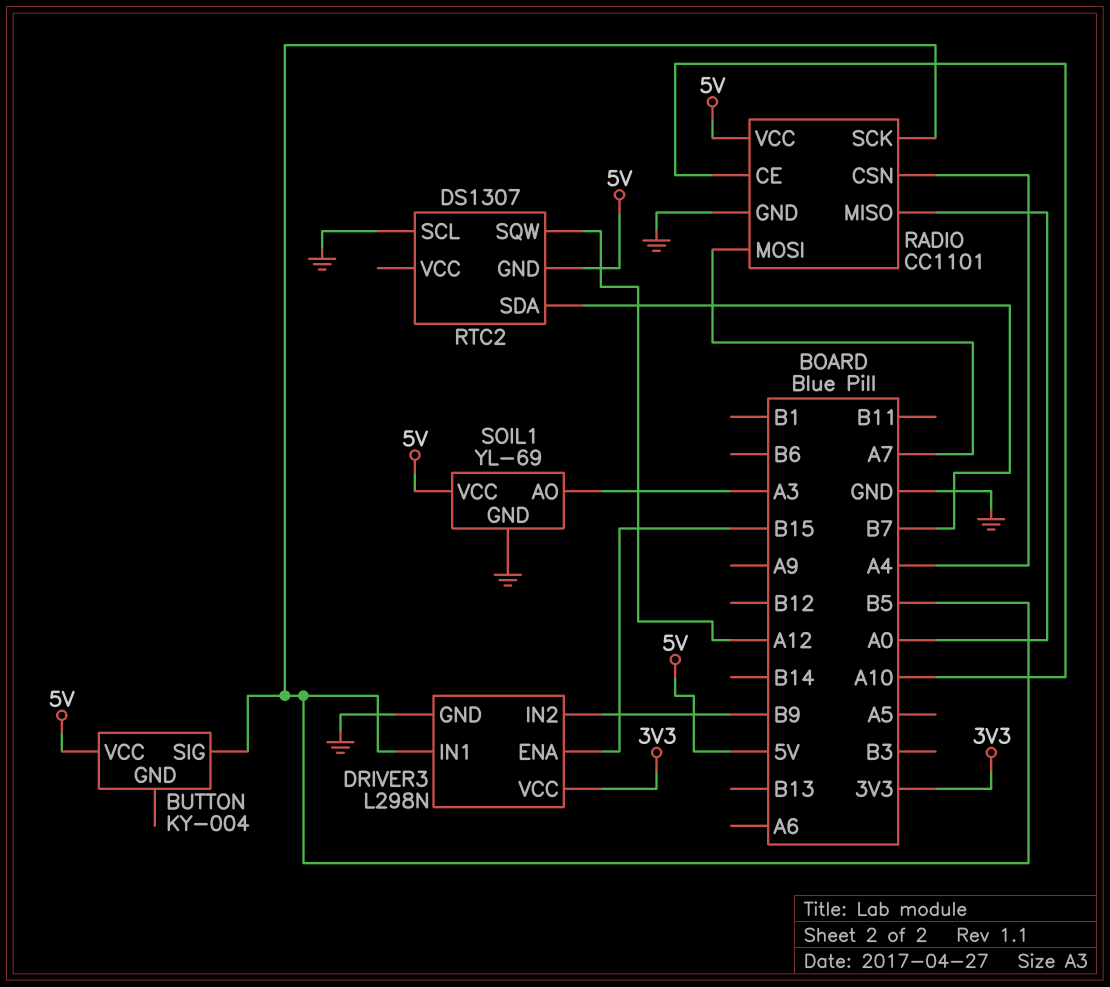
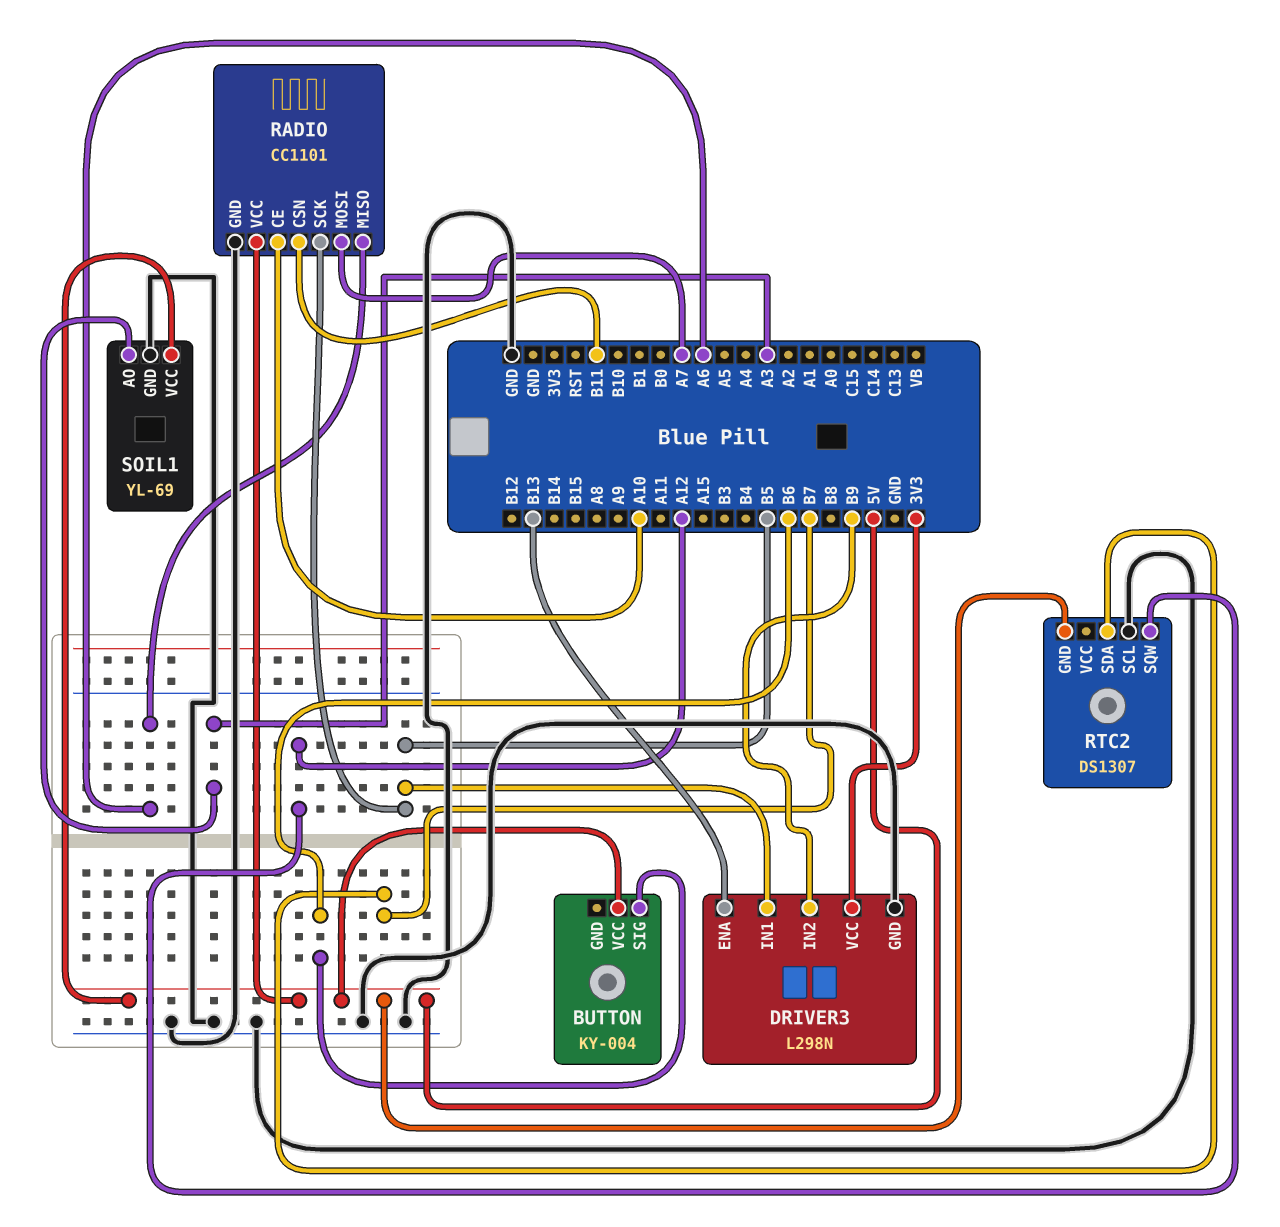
BUTTON pin SIG: B5 -> B6
DRIVER3 pin ENA: B15 -> B13
RADIO pin CSN: A4 -> B11
RADIO pin MISO: A0 -> A6

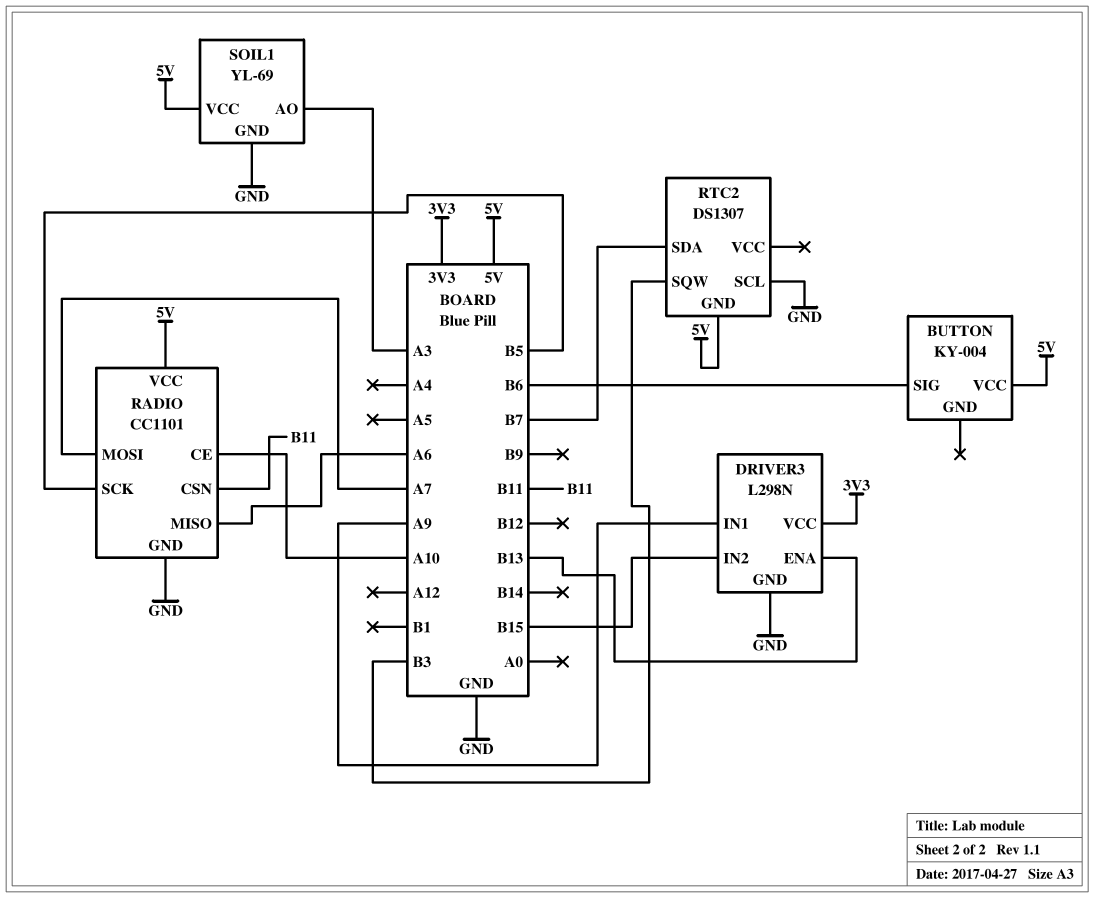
DRIVER3 pin IN1: B5 -> A9
DRIVER3 pin IN2: B9 -> B15
RTC2 pin SQW: A12 -> B3

